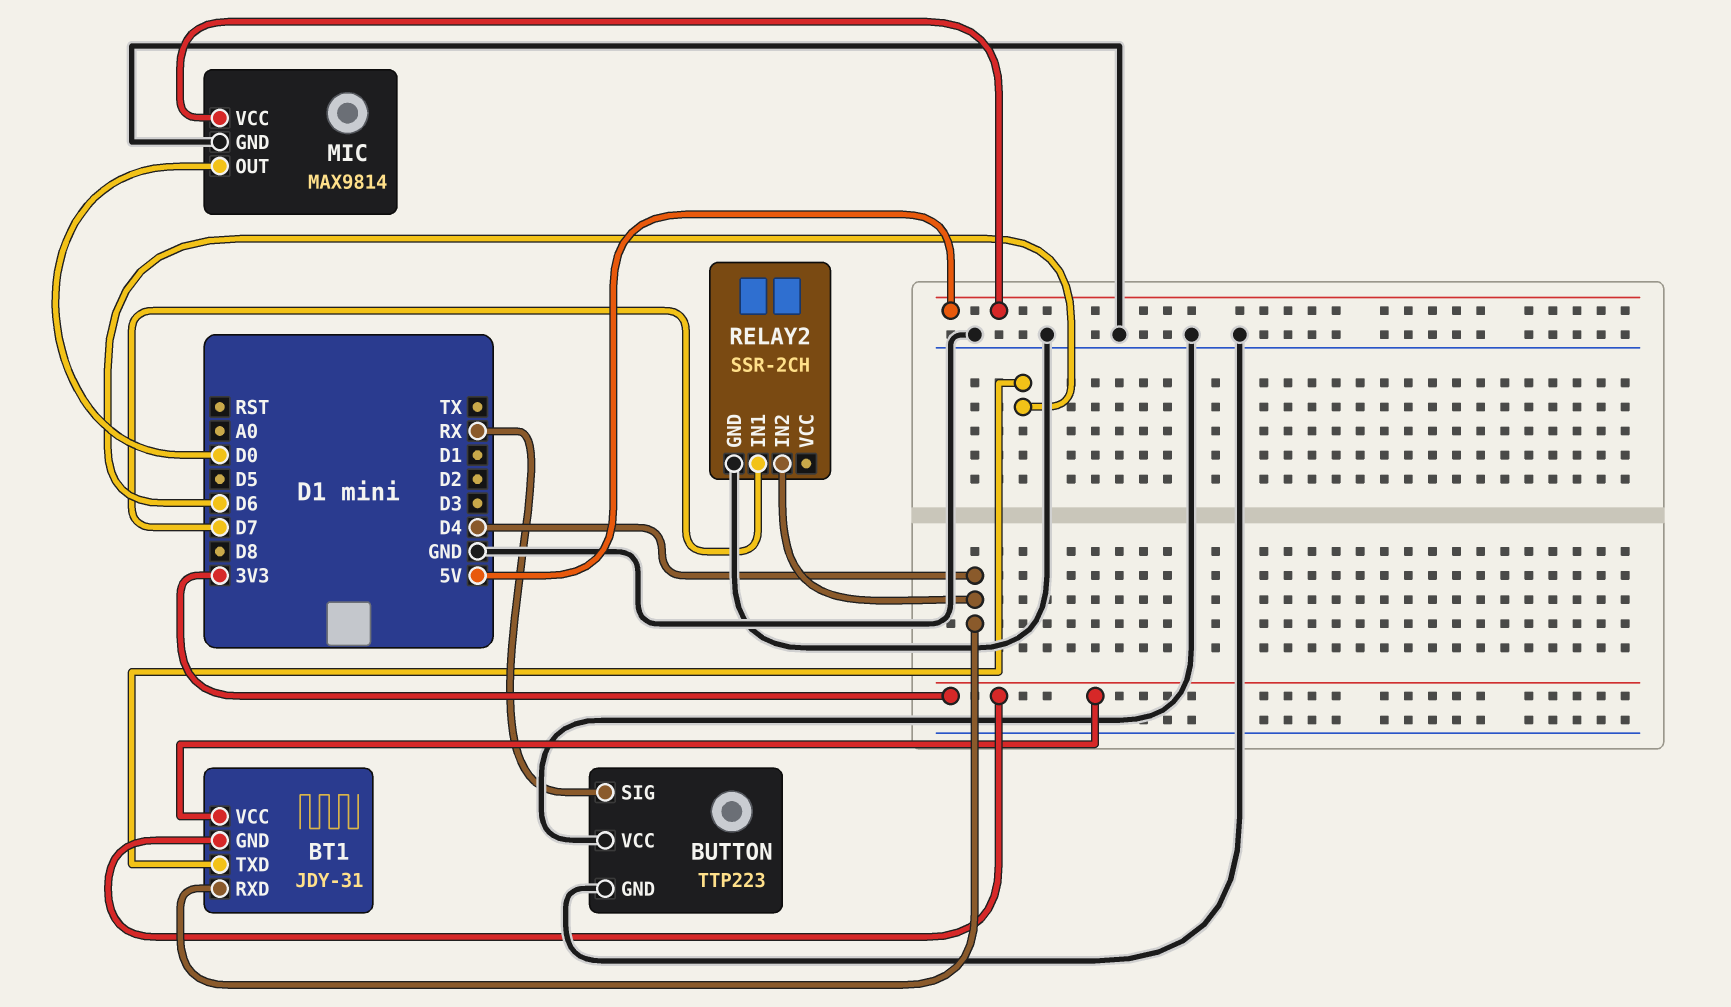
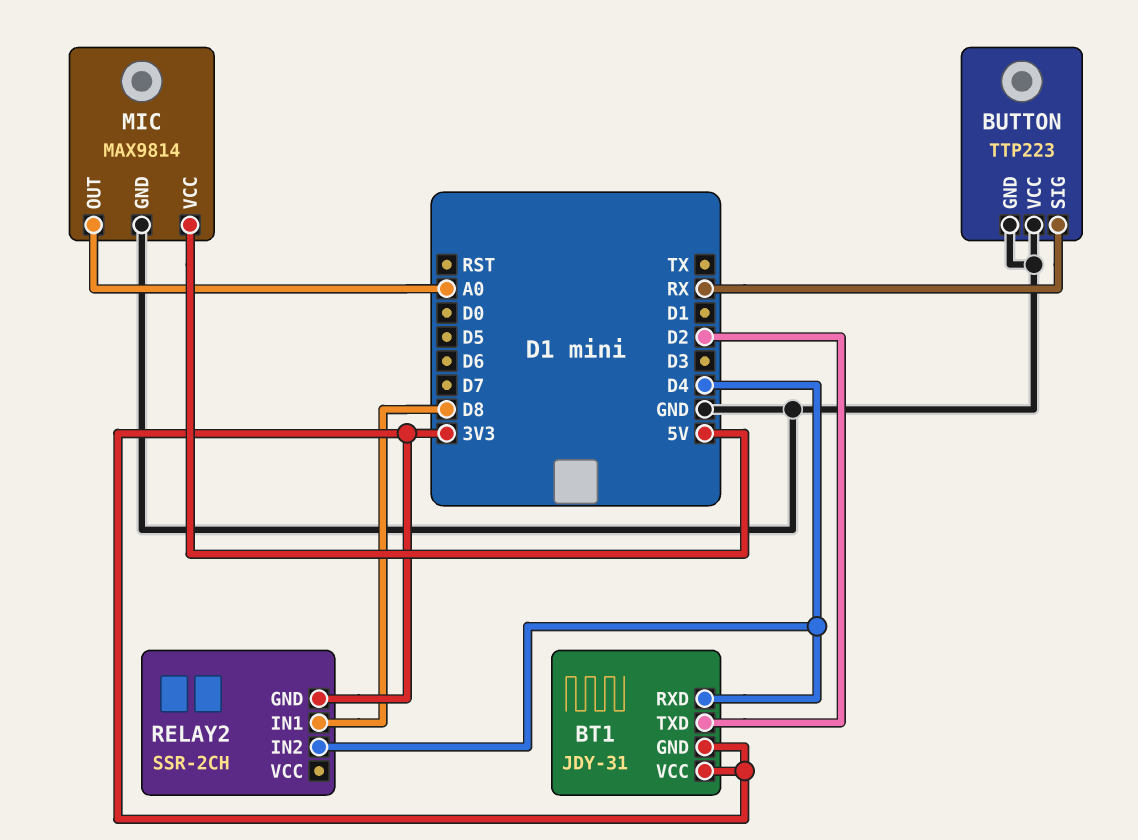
BT1 pin TXD: D6 -> D2
MIC pin OUT: D0 -> A0
RELAY2 pin GND: GND -> 3V3
RELAY2 pin IN1: D7 -> D8

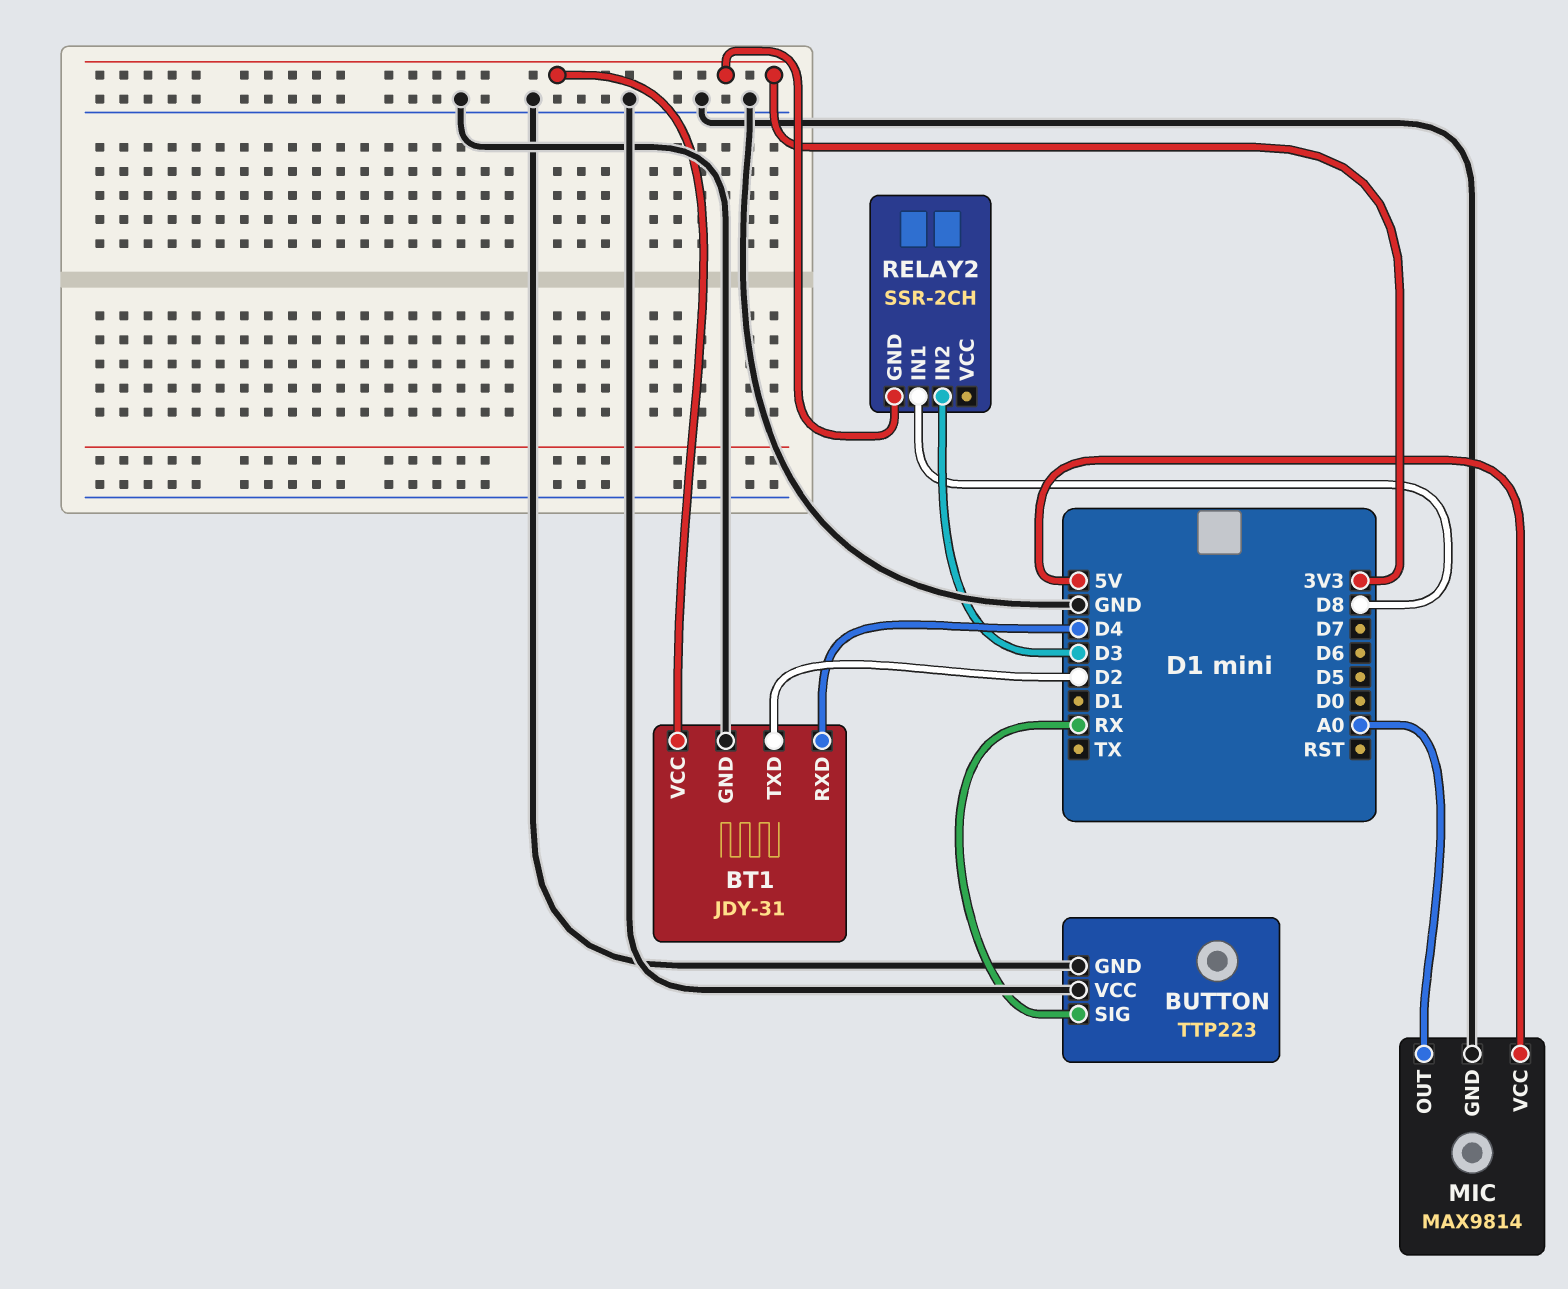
BT1 pin GND: 3V3 -> GND
RELAY2 pin IN2: D4 -> D3

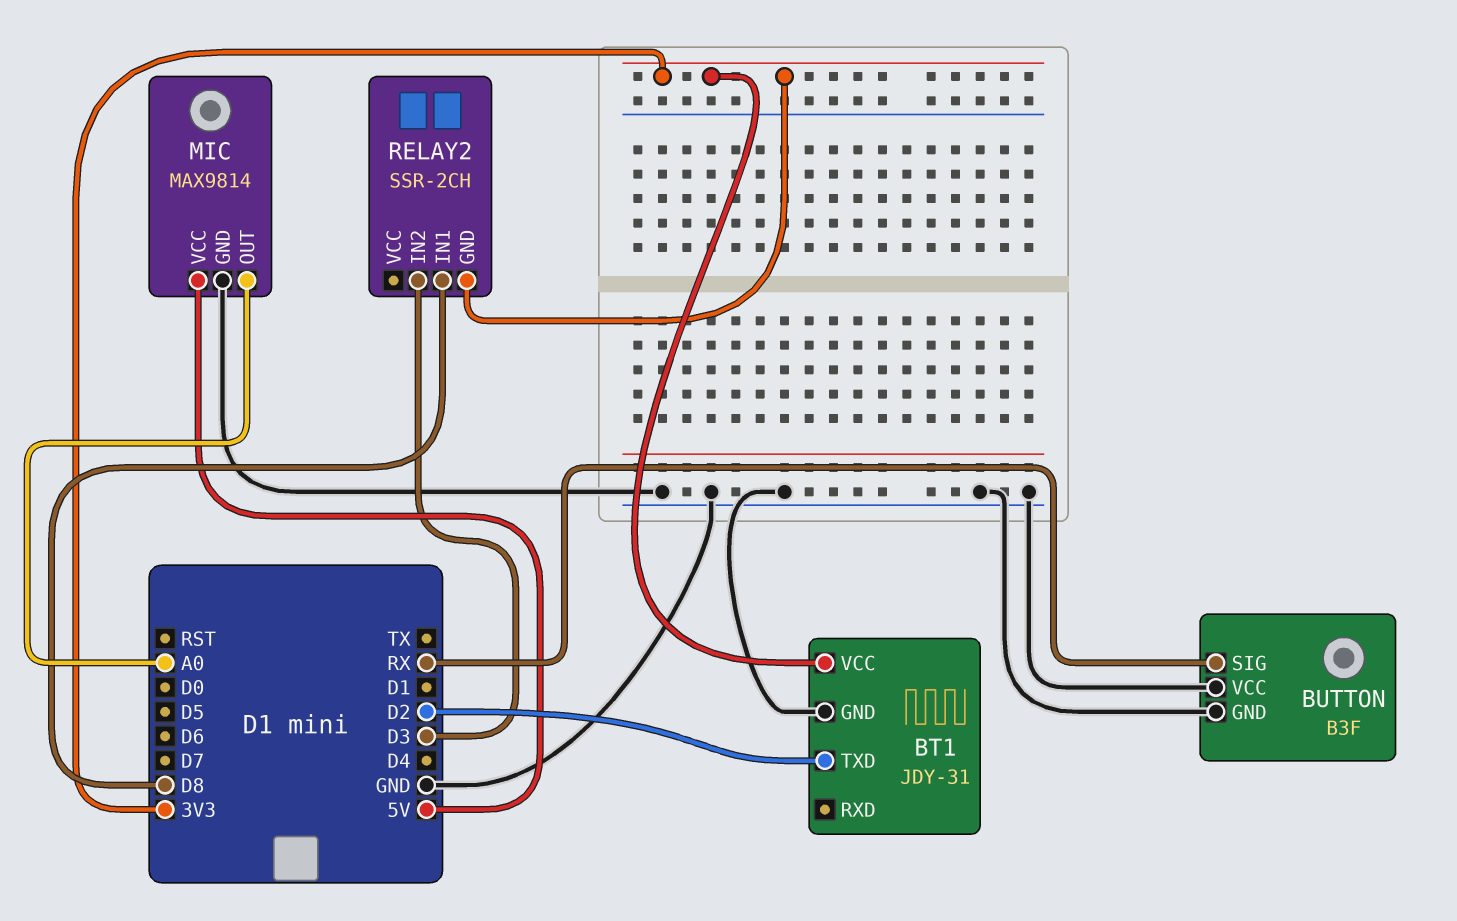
BT1 pin RXD: D4 -> none
BUTTON: TTP223 -> B3F

